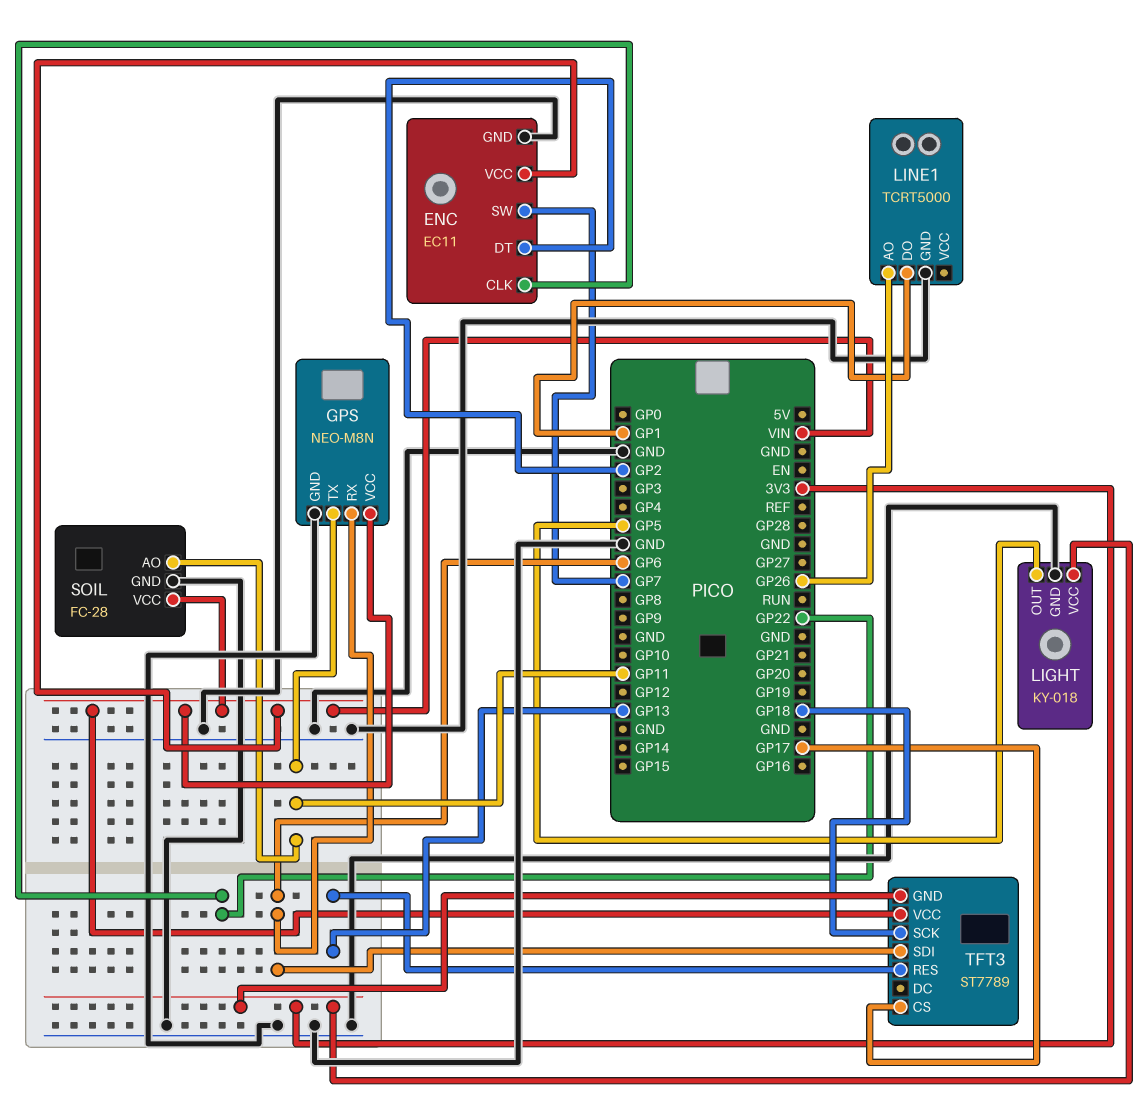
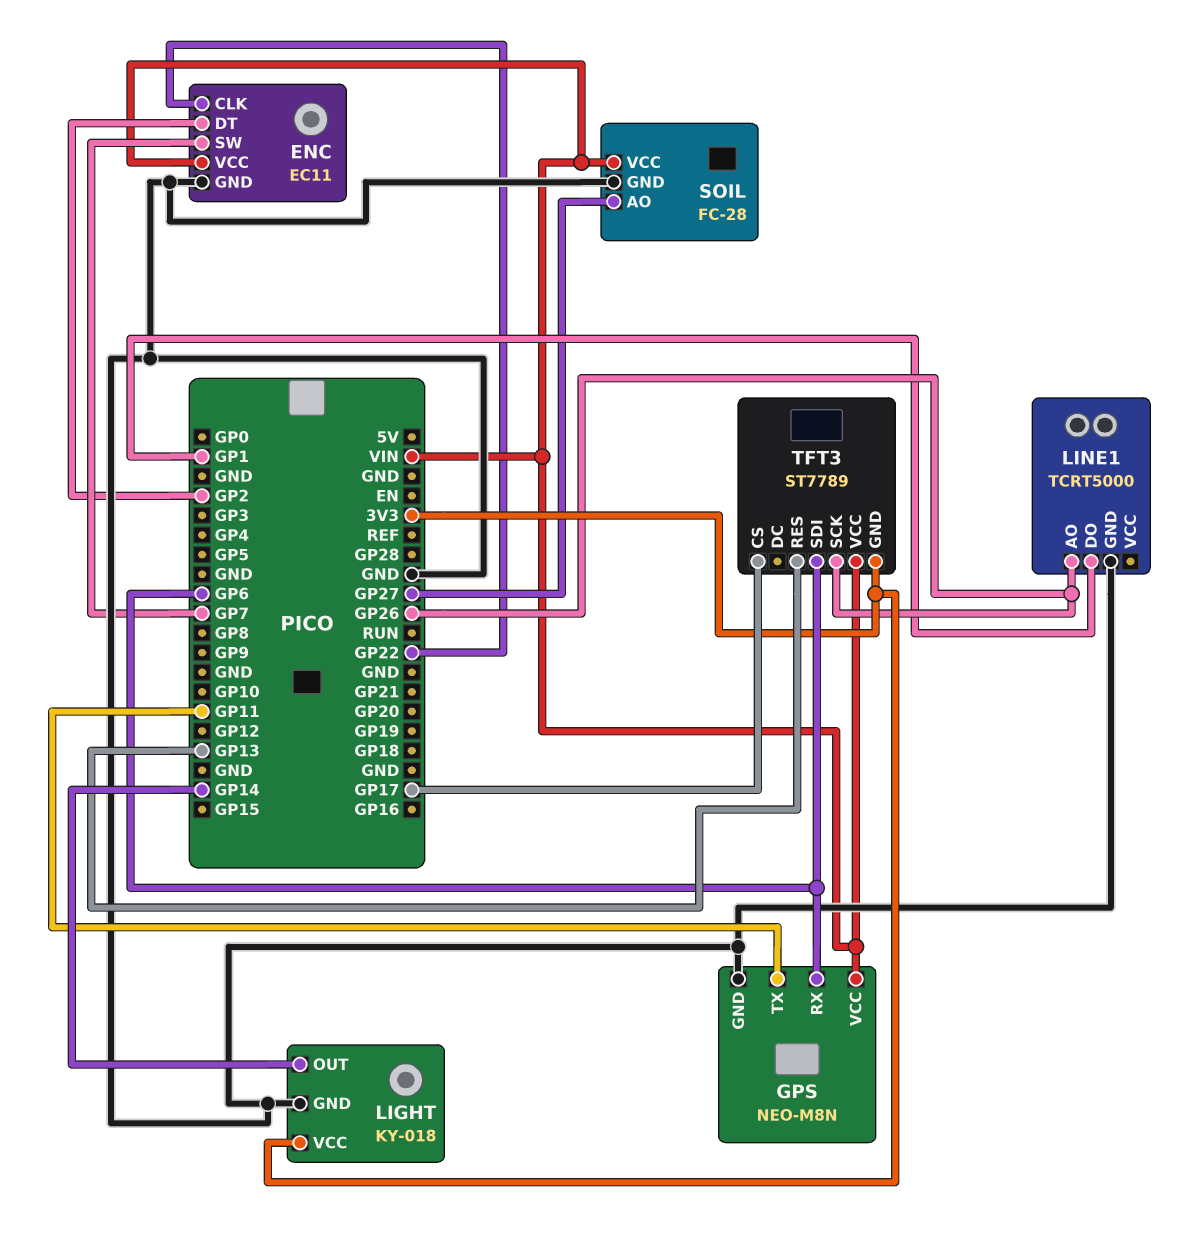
LIGHT pin OUT: GP5 -> GP14
SOIL pin AO: GP11 -> GP27
TFT3 pin SCK: GP18 -> GP26

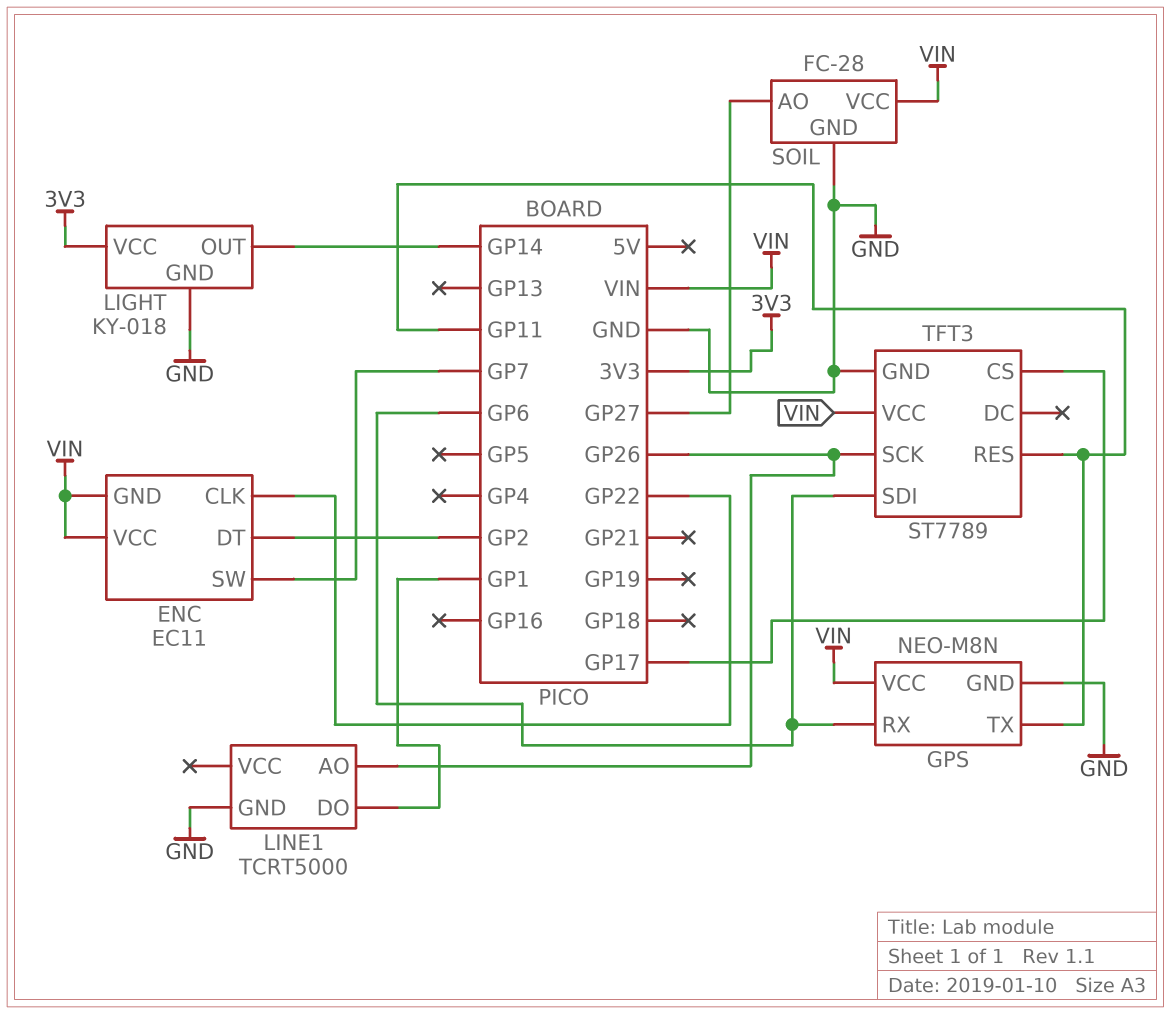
ENC pin GND: GND -> VIN
TFT3 pin GND: 3V3 -> GND
TFT3 pin RES: GP13 -> GP11

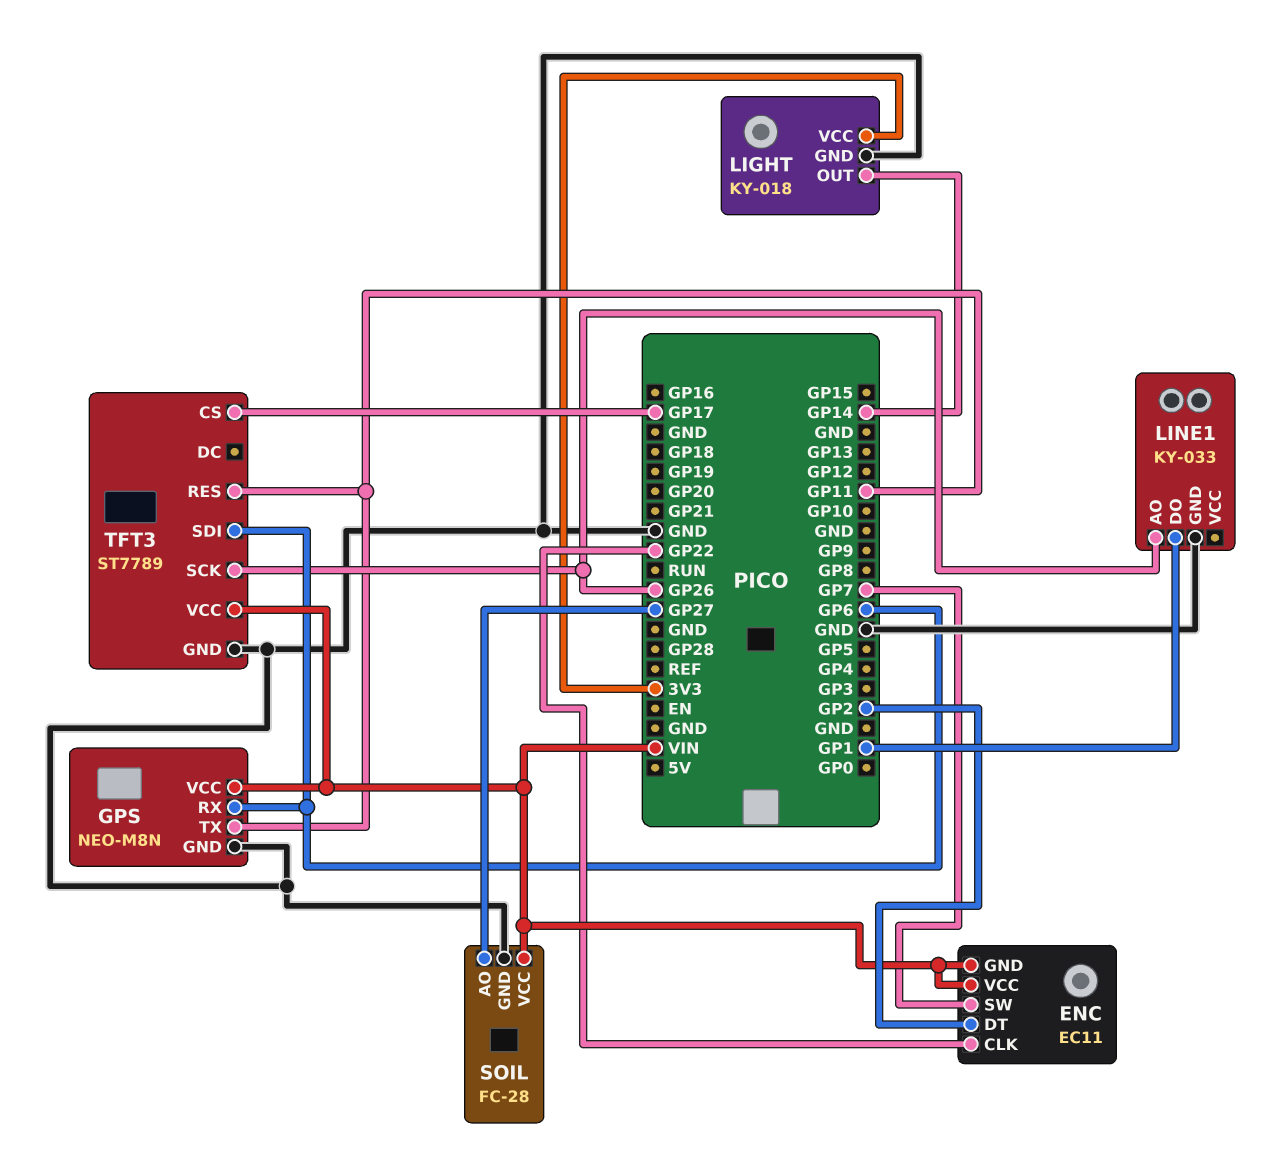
LINE1: TCRT5000 -> KY-033

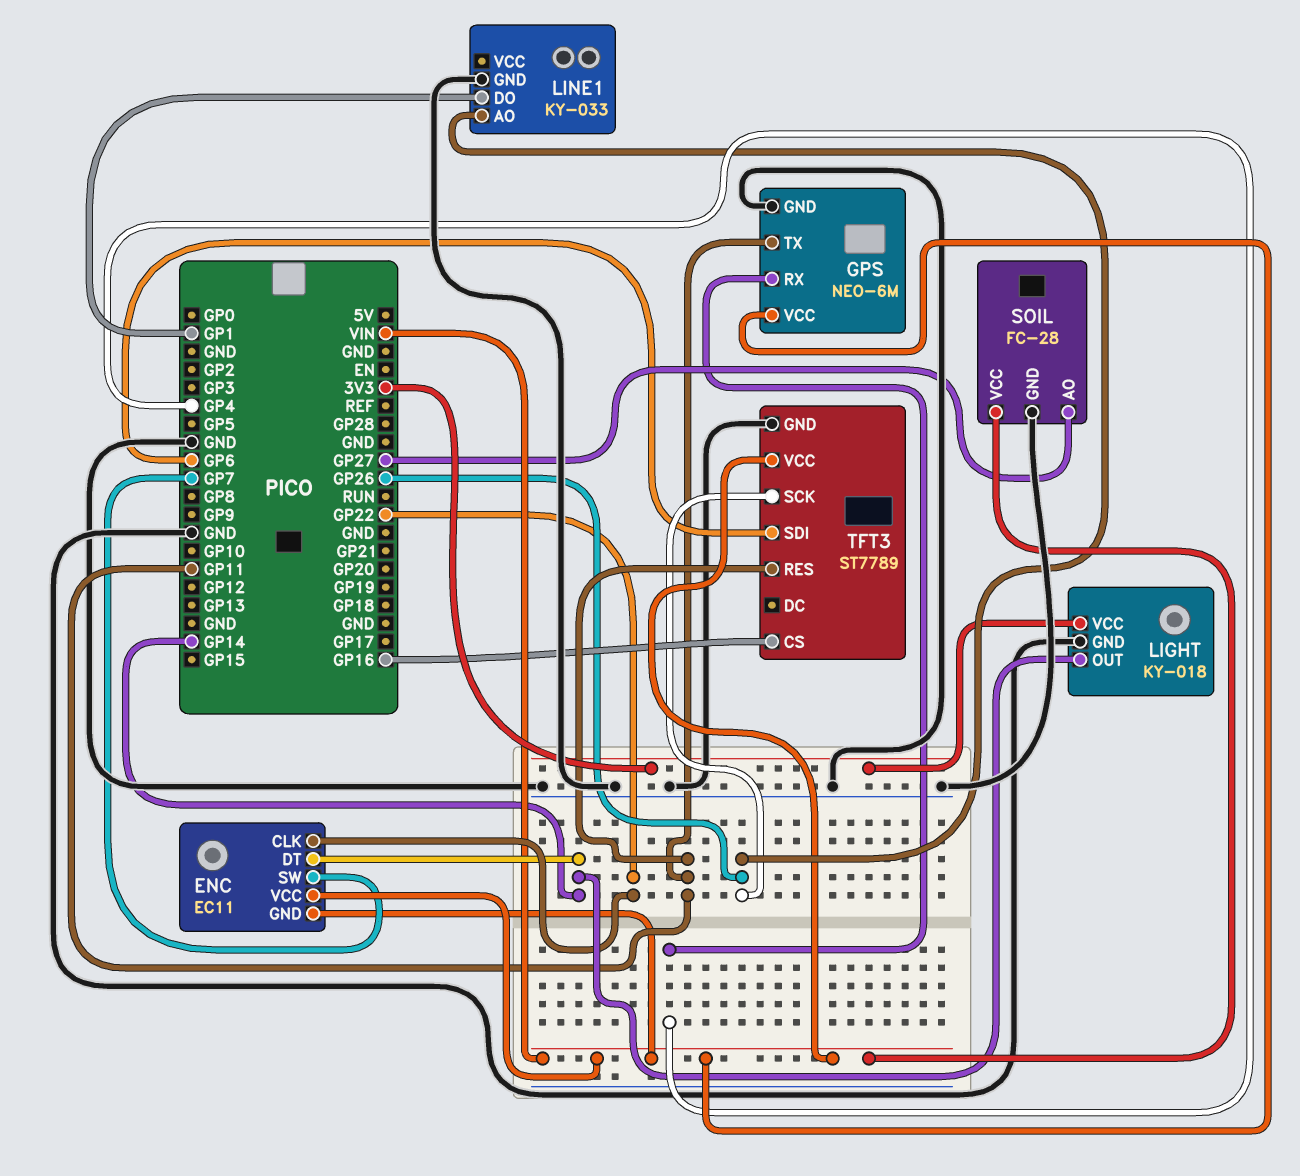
ENC pin DT: GP2 -> GP14
GPS: NEO-M8N -> NEO-6M
GPS pin RX: GP6 -> GP4
TFT3 pin CS: GP17 -> GP16

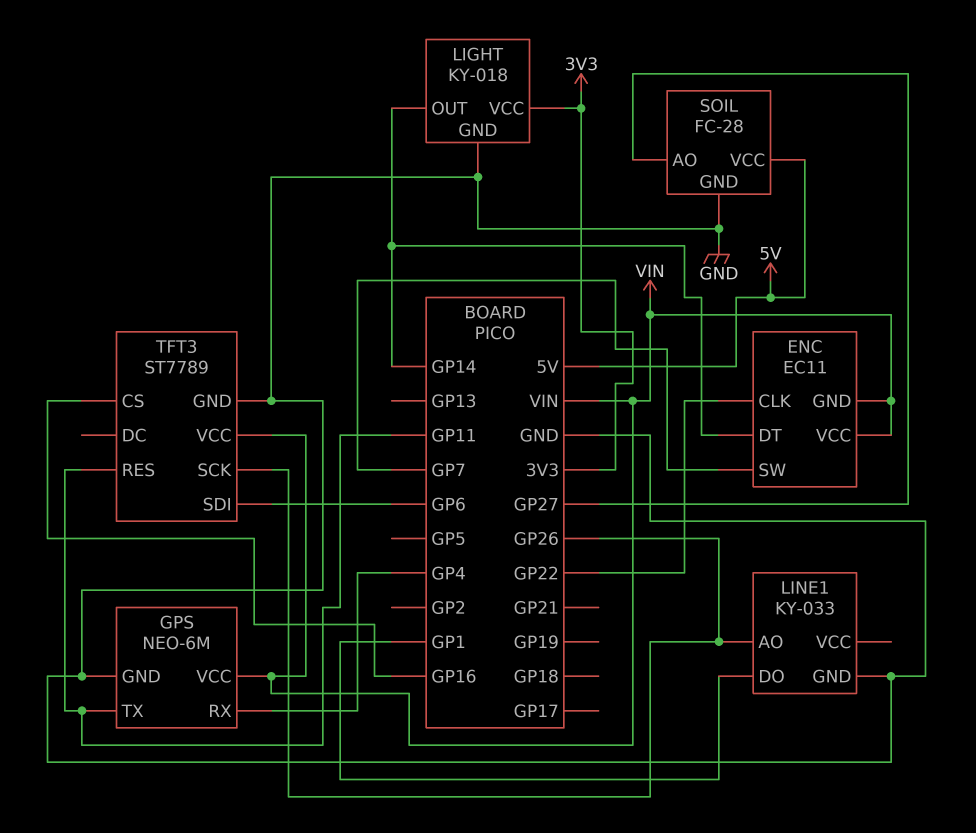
SOIL pin VCC: VIN -> 5V

